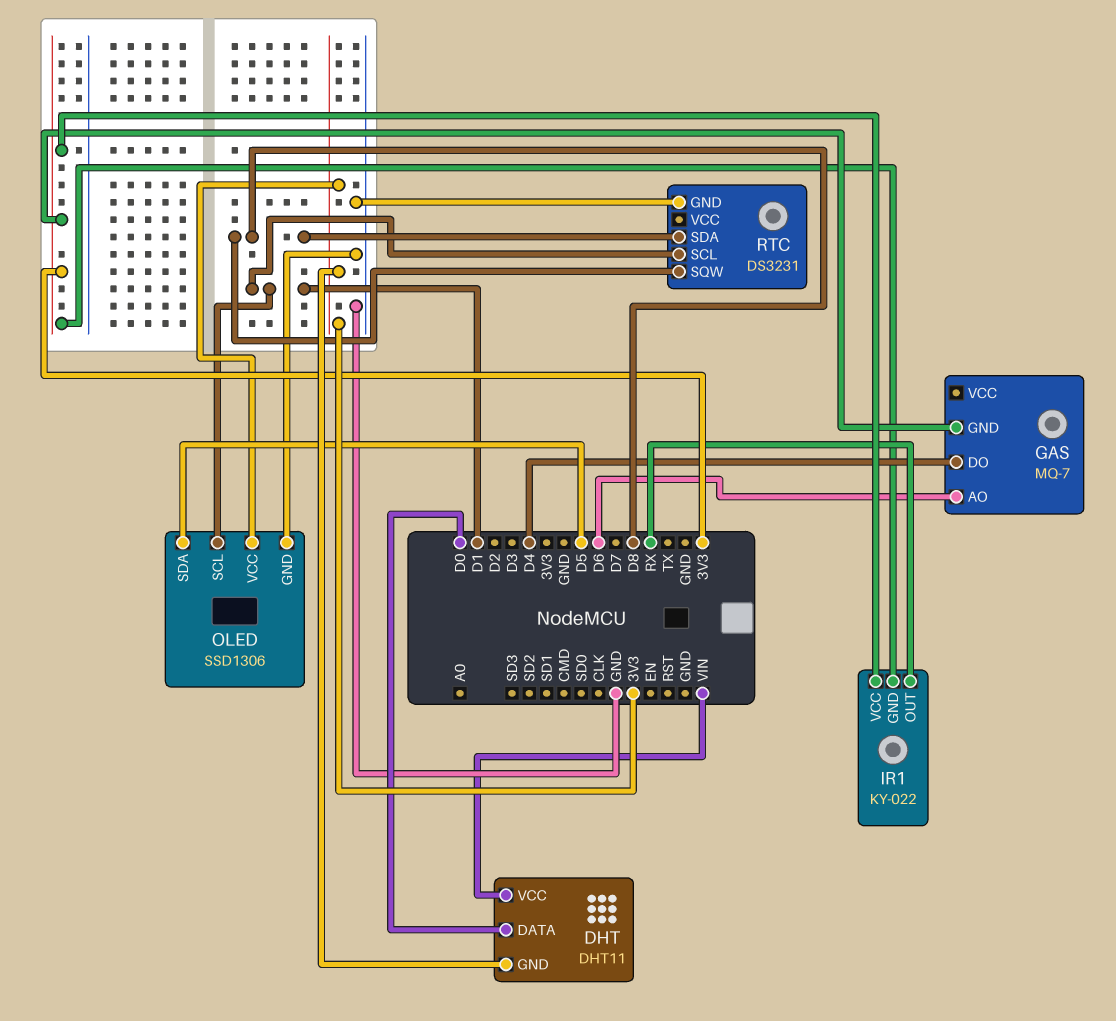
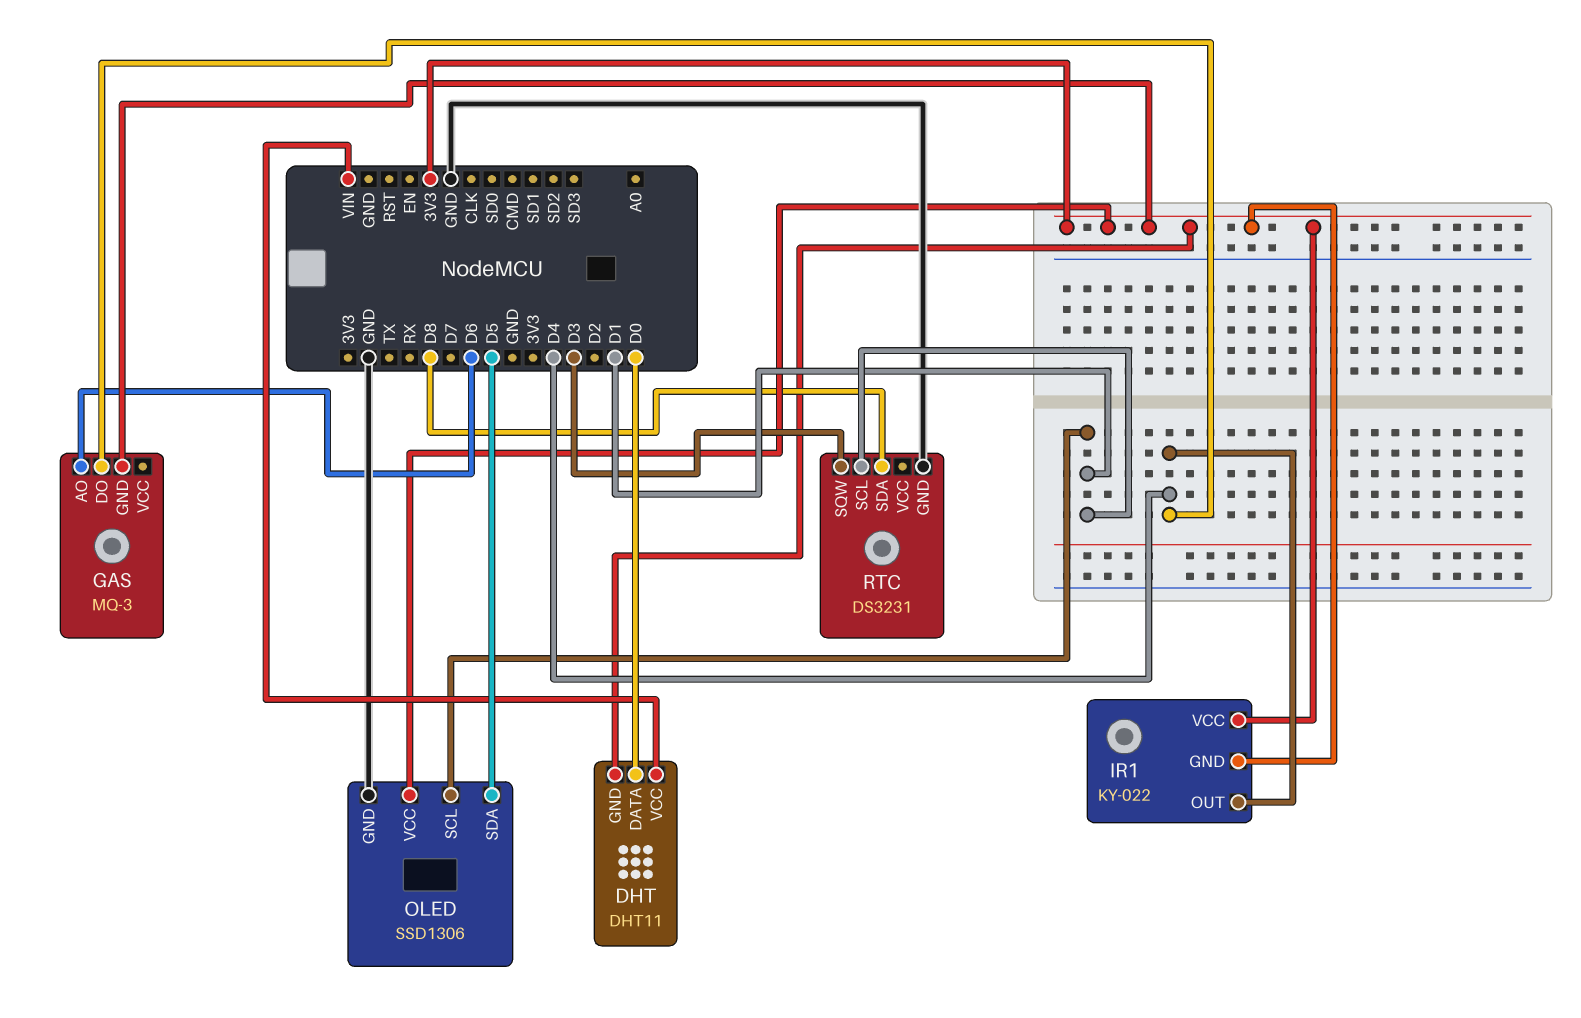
GAS: MQ-7 -> MQ-3
IR1 pin OUT: RX -> D4
RTC pin SQW: D8 -> D3

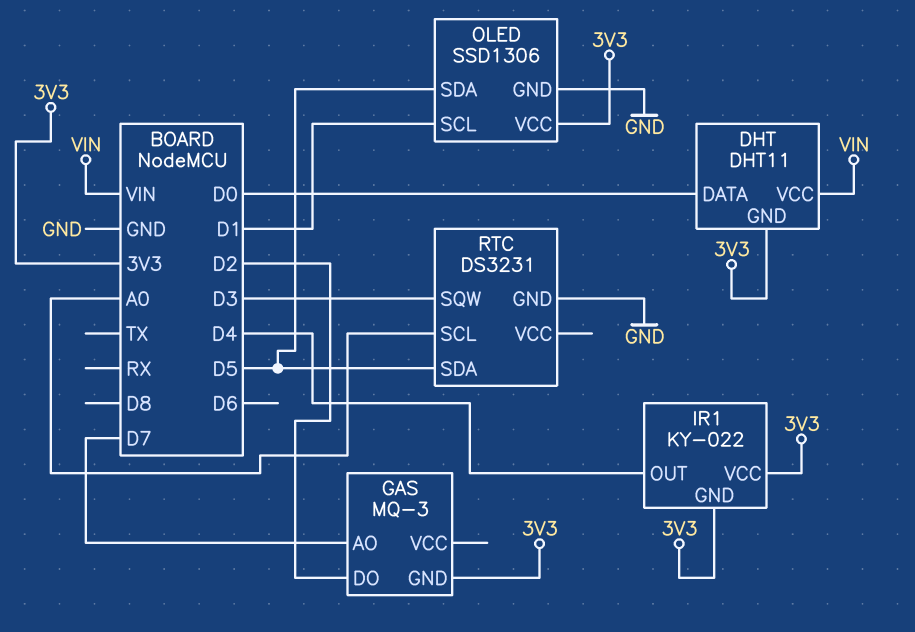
GAS pin AO: D6 -> D7
GAS pin DO: D4 -> D2
RTC pin SCL: D1 -> A0
RTC pin SDA: D8 -> D5

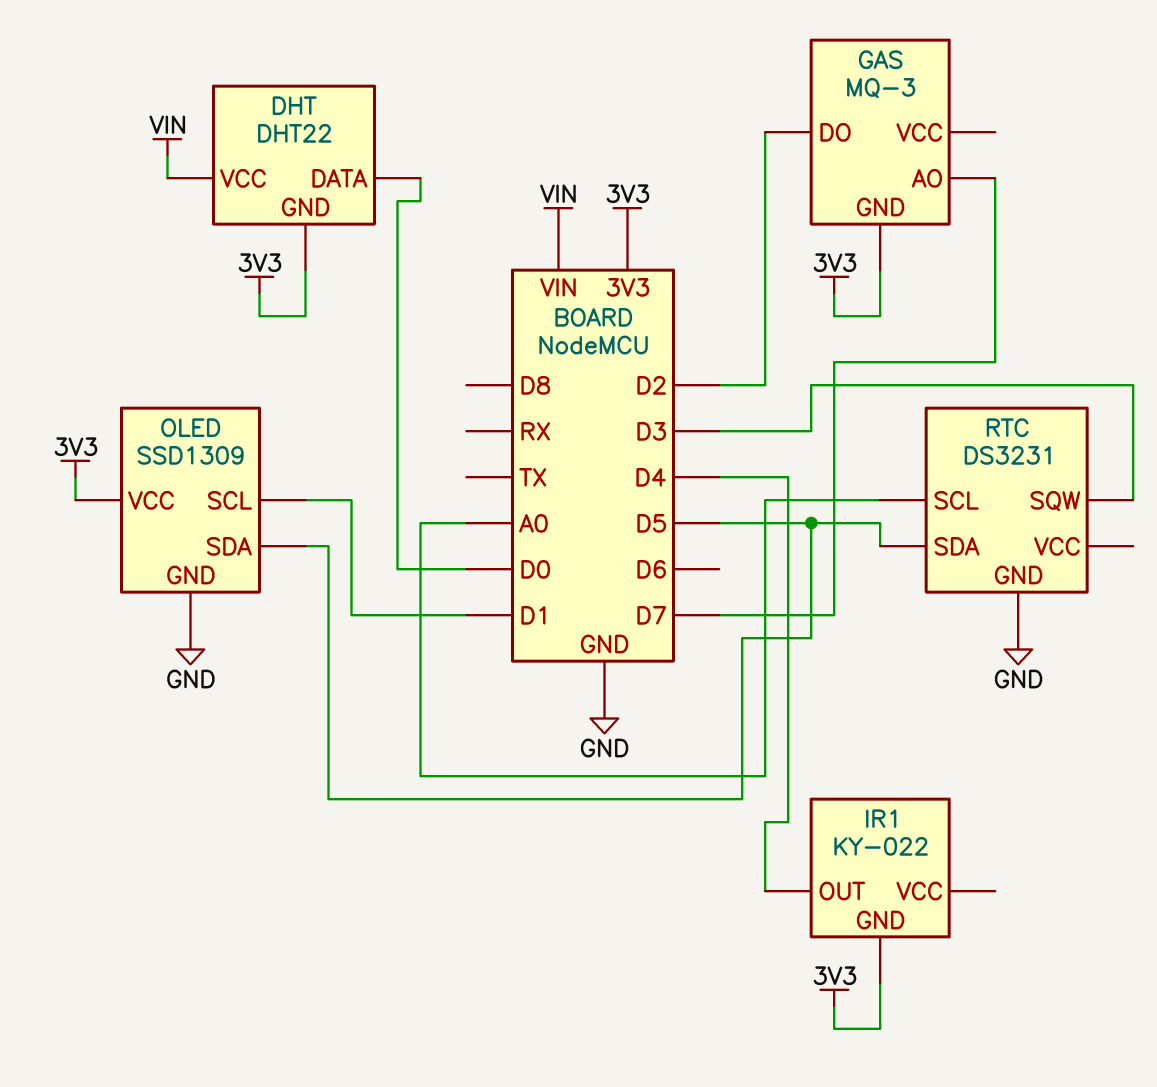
DHT: DHT11 -> DHT22
IR1 pin VCC: 3V3 -> none
OLED: SSD1306 -> SSD1309

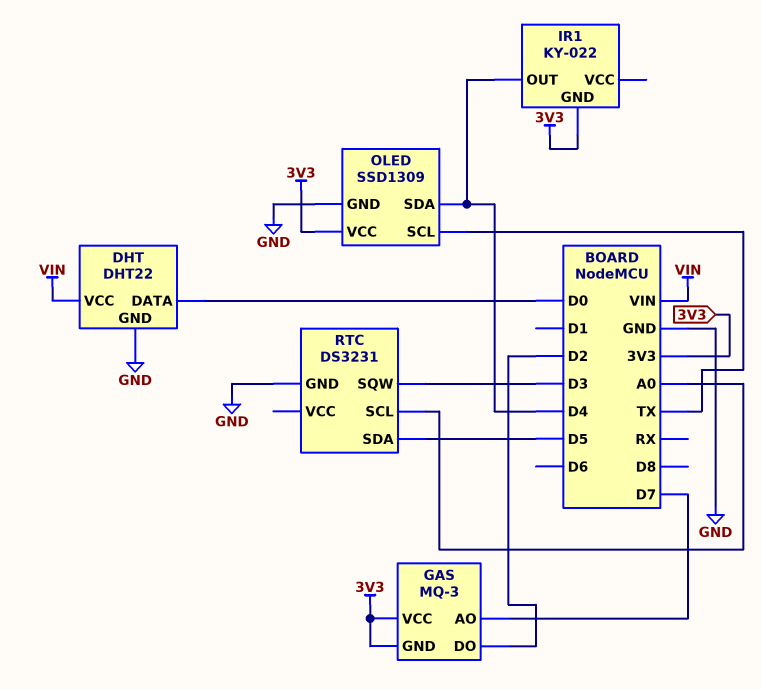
DHT pin GND: 3V3 -> GND
GAS pin VCC: none -> 3V3
OLED pin SCL: D1 -> TX
OLED pin SDA: D5 -> D4

